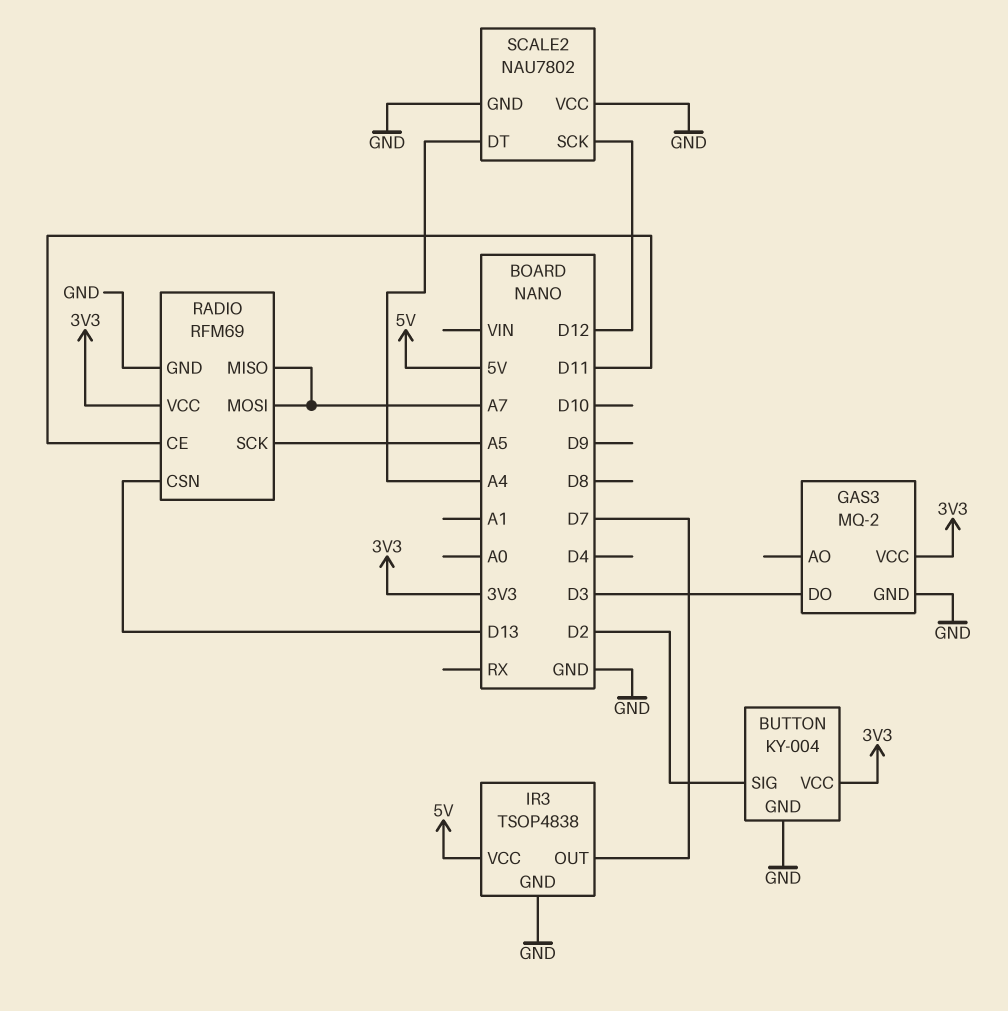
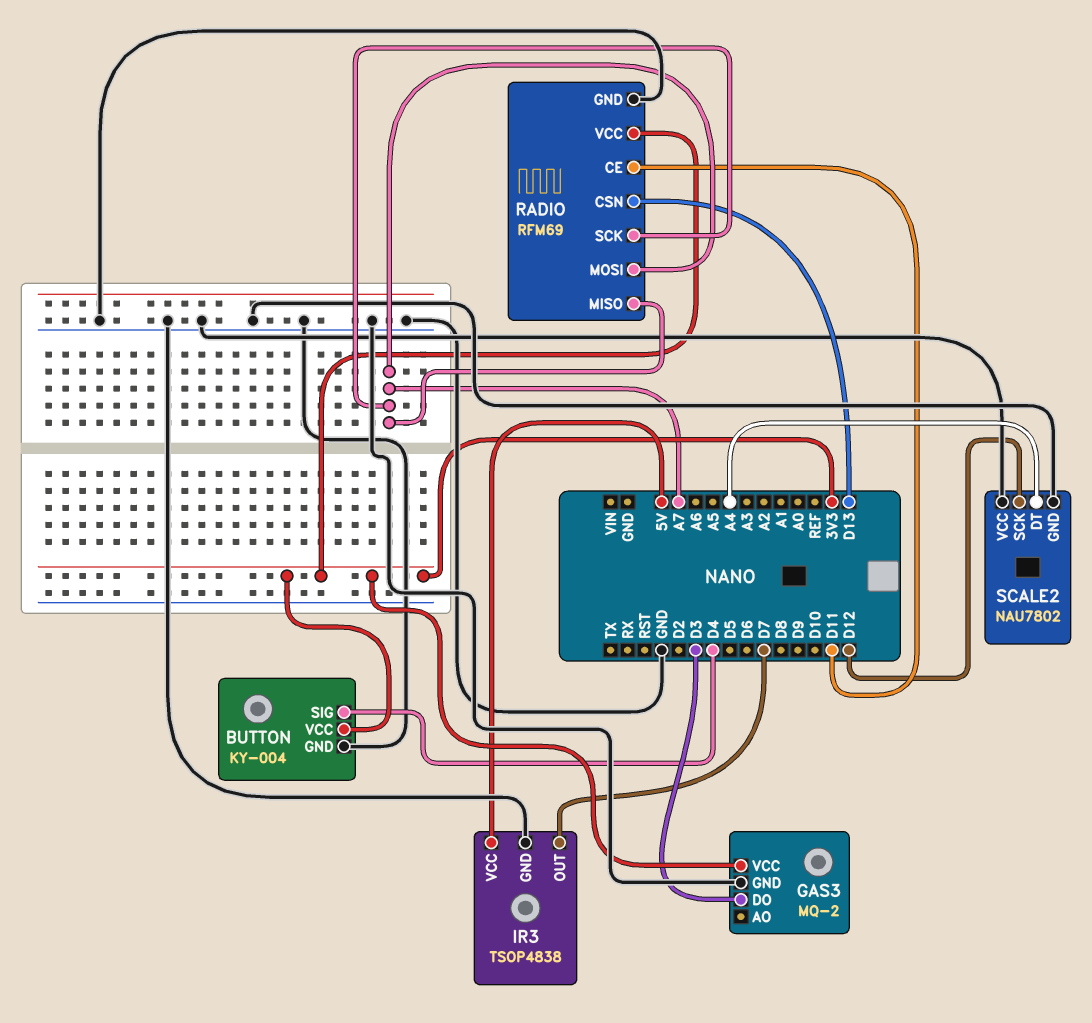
BUTTON pin SIG: D2 -> D4
RADIO pin SCK: A5 -> A7

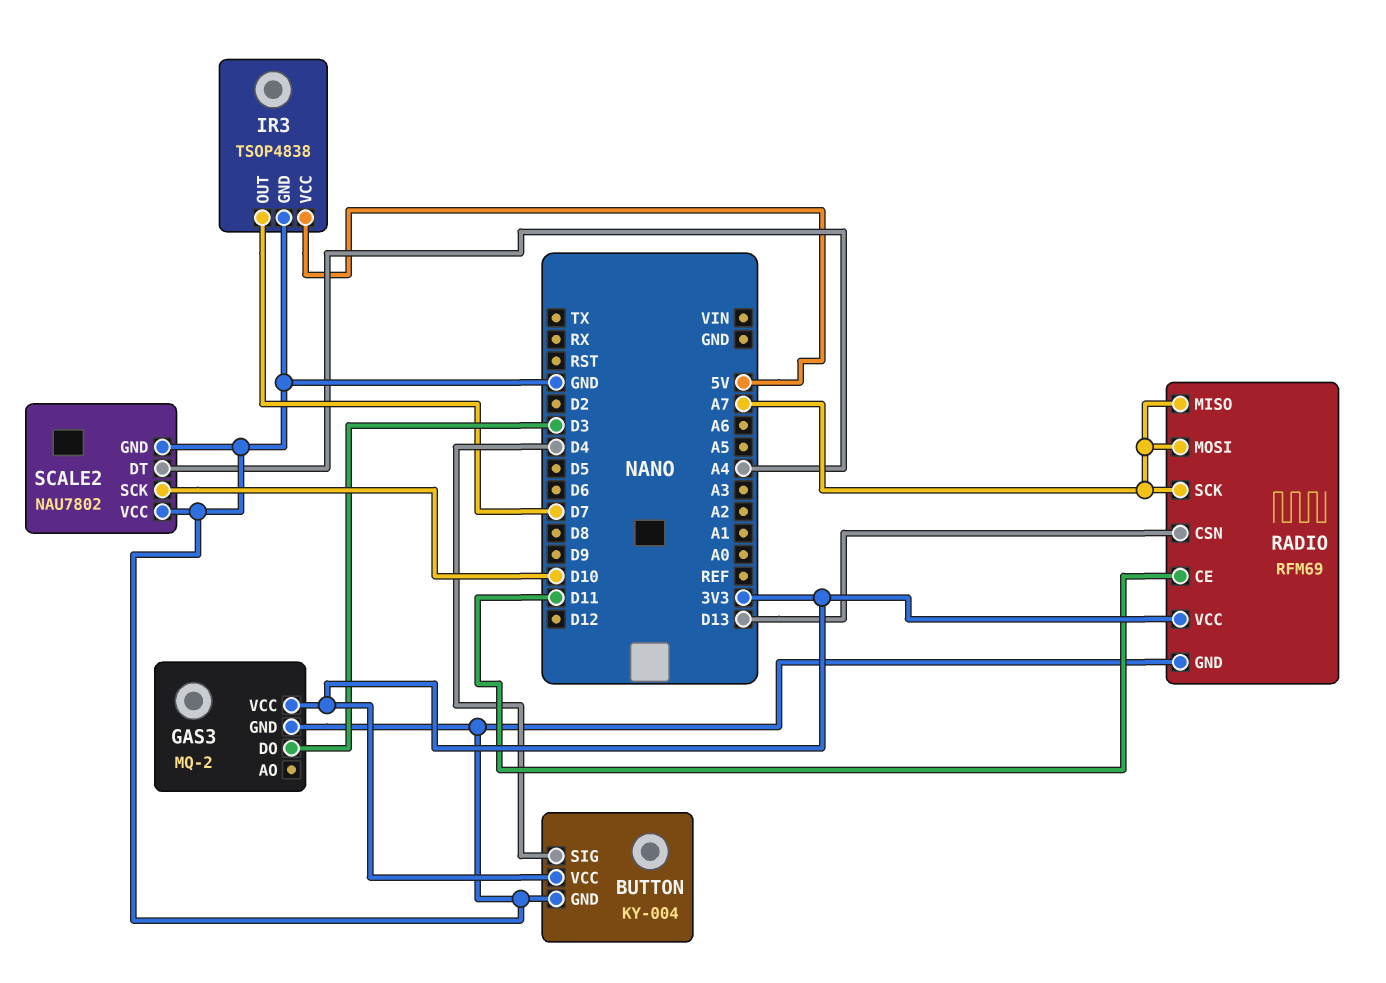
SCALE2 pin SCK: D12 -> D10

